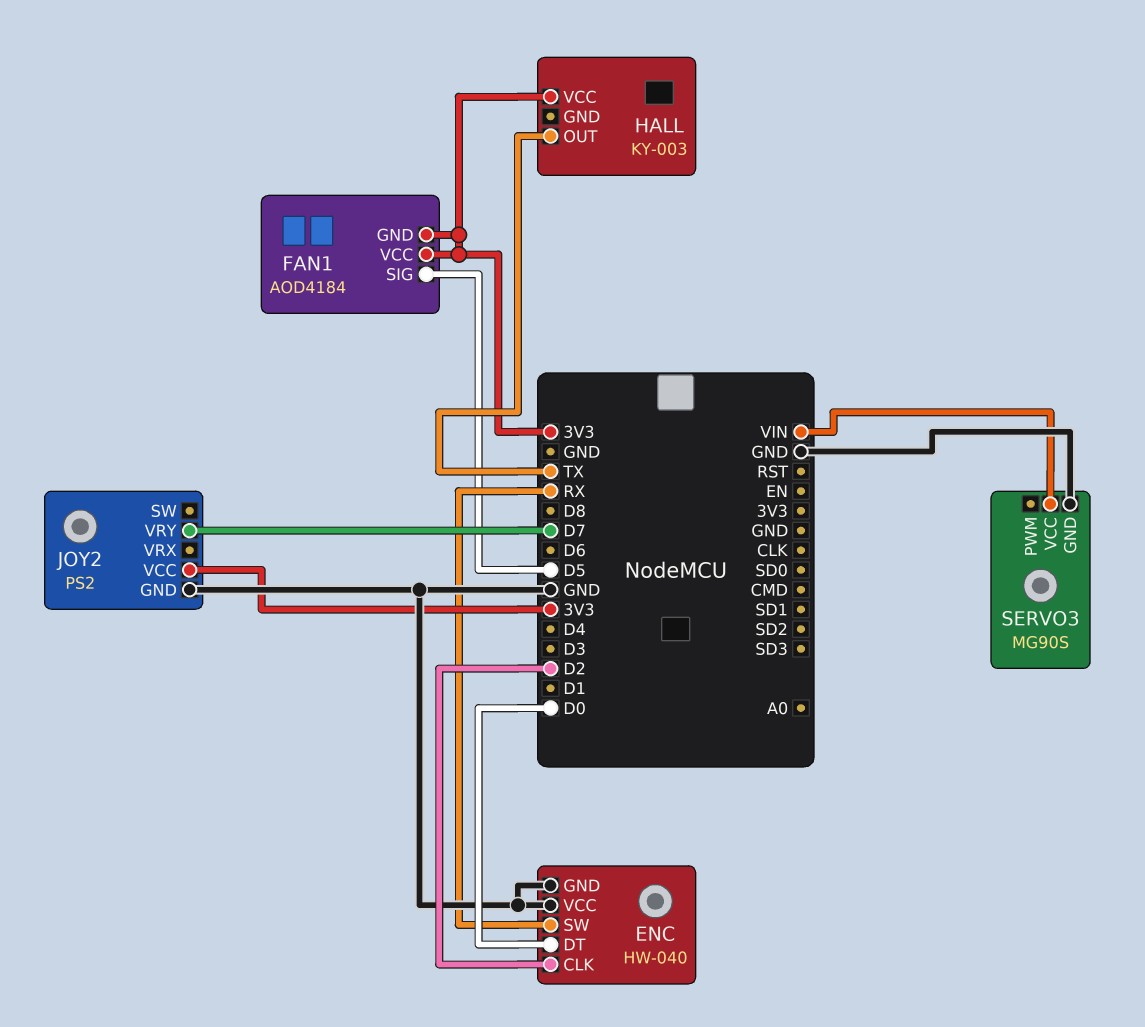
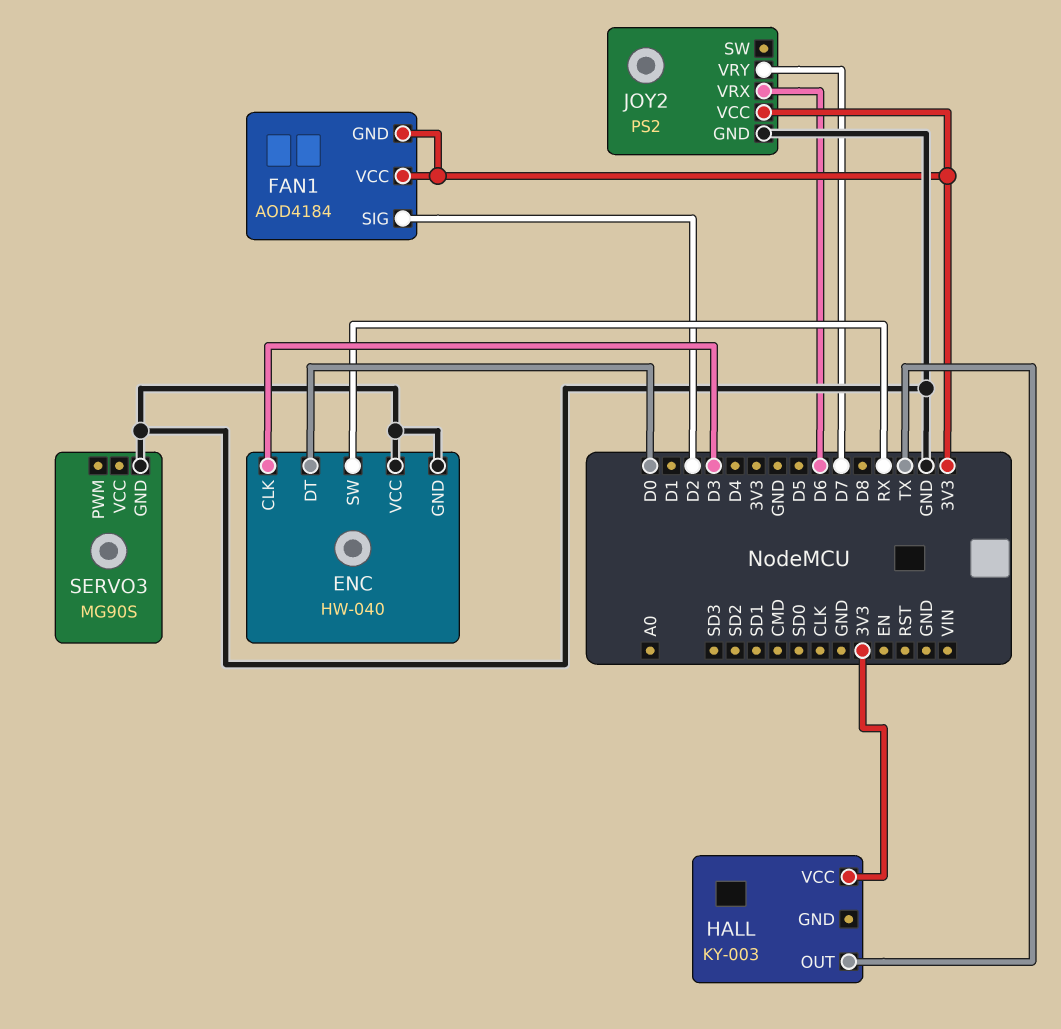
ENC pin CLK: D2 -> D3
FAN1 pin SIG: D5 -> D2
JOY2 pin VRX: none -> D6
SERVO3 pin VCC: VIN -> none

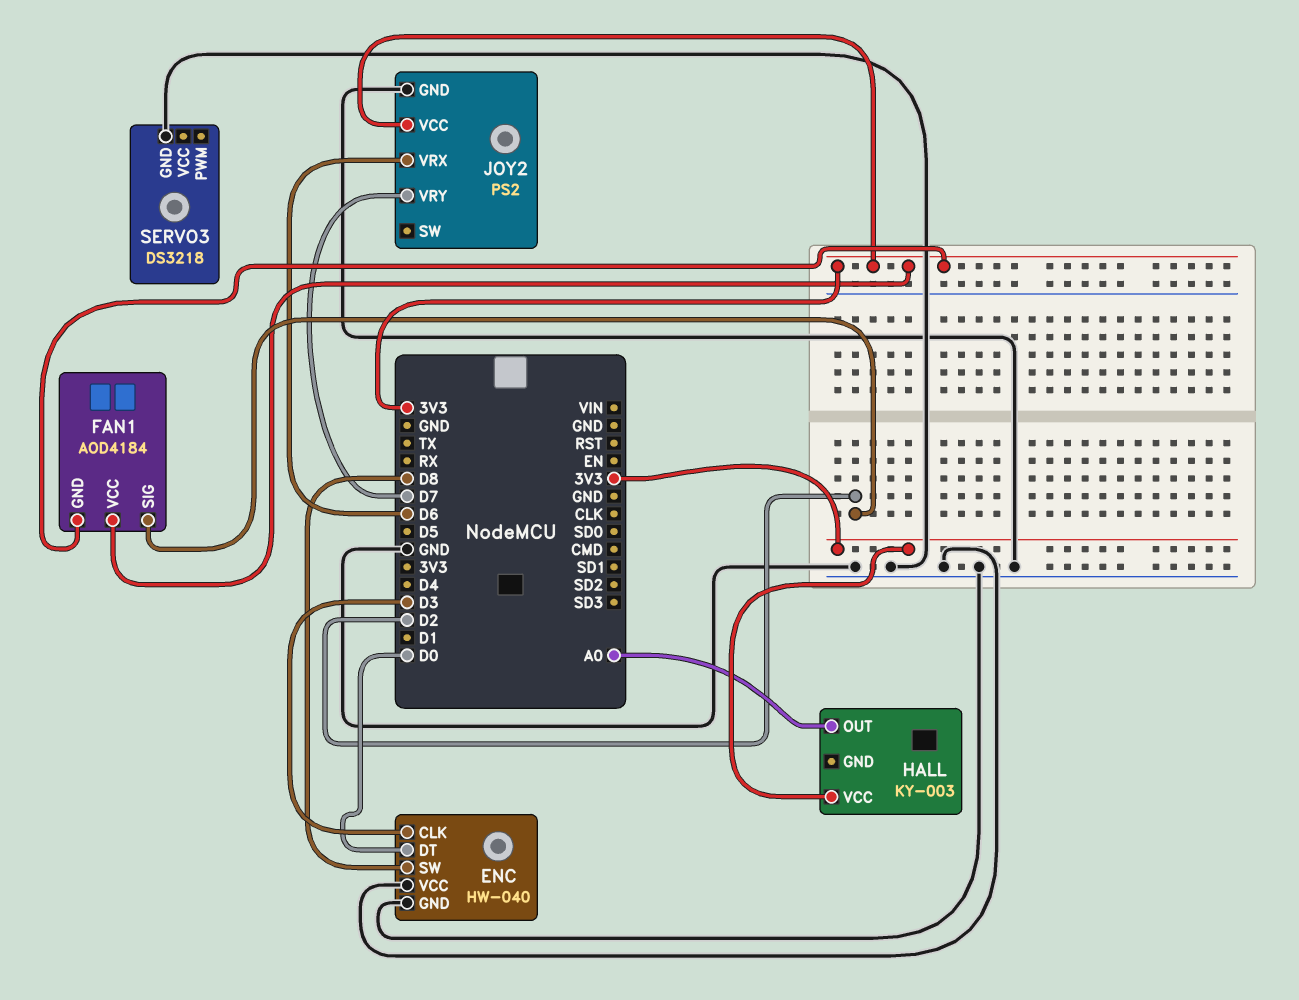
ENC pin SW: RX -> D8
HALL pin OUT: TX -> A0
SERVO3: MG90S -> DS3218

